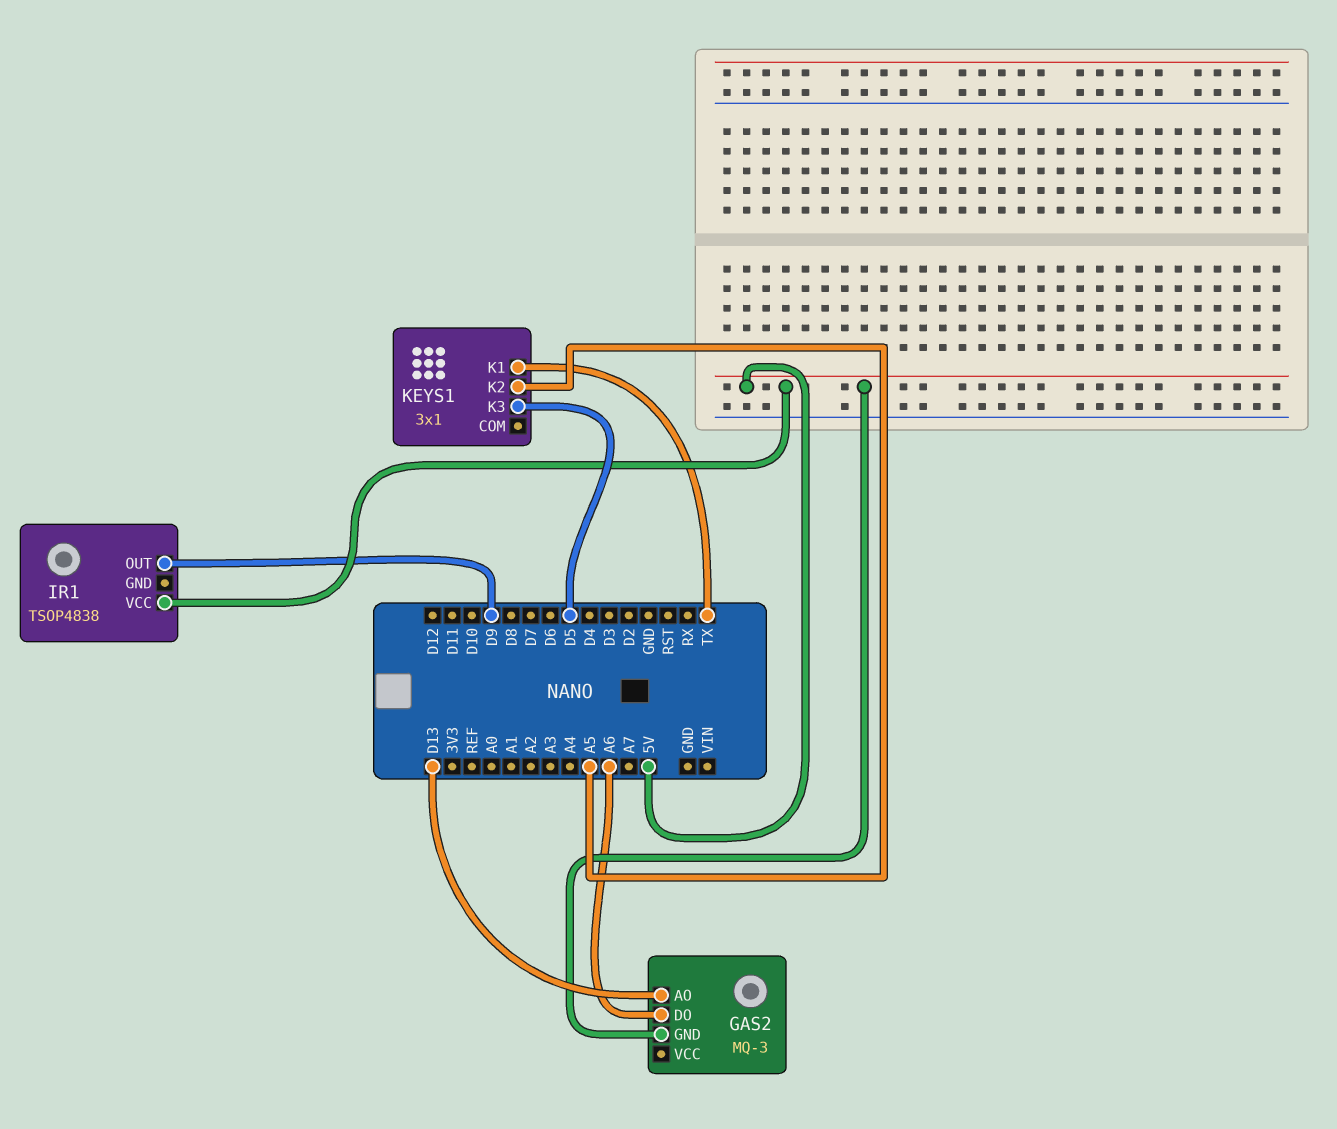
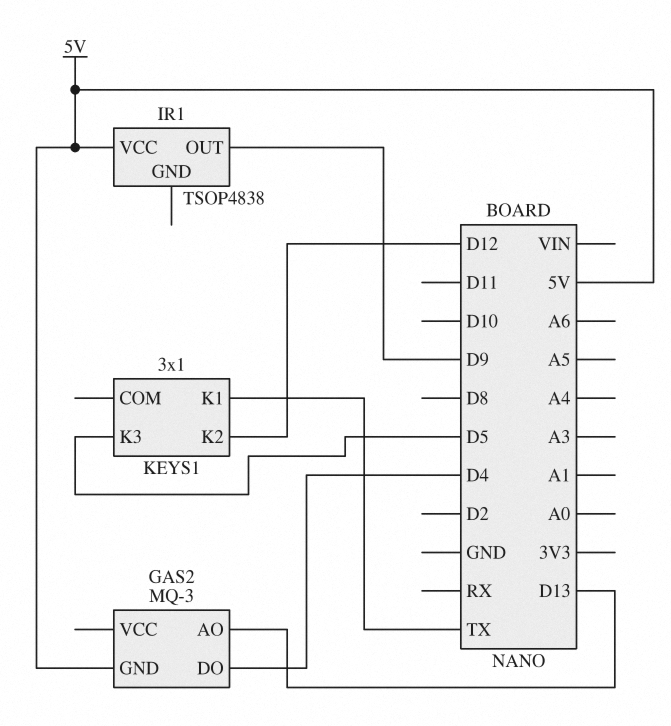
GAS2 pin DO: A6 -> D4
KEYS1 pin K2: A5 -> D12

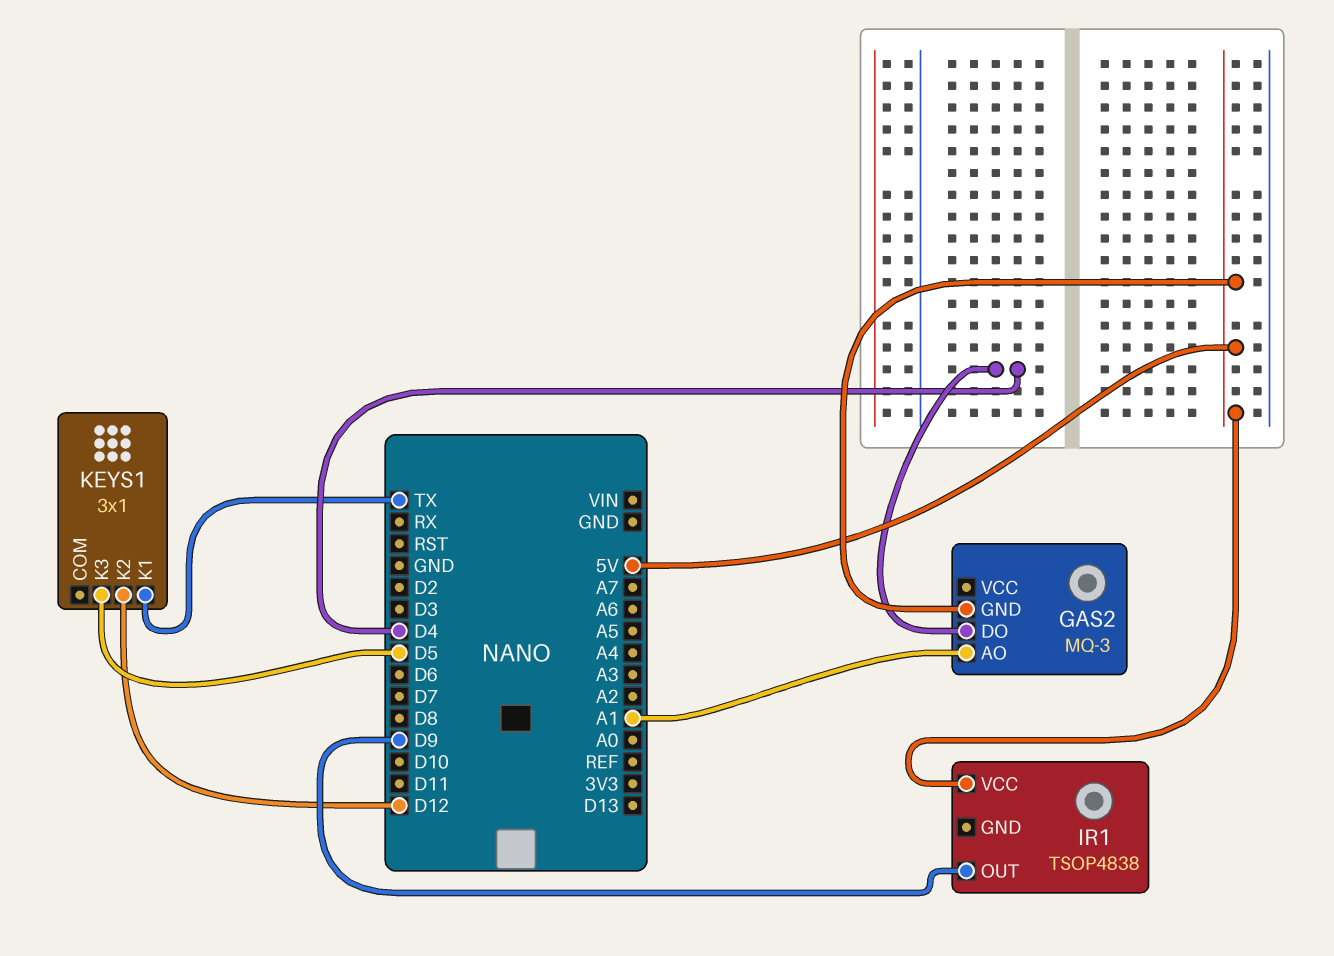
GAS2 pin AO: D13 -> A1

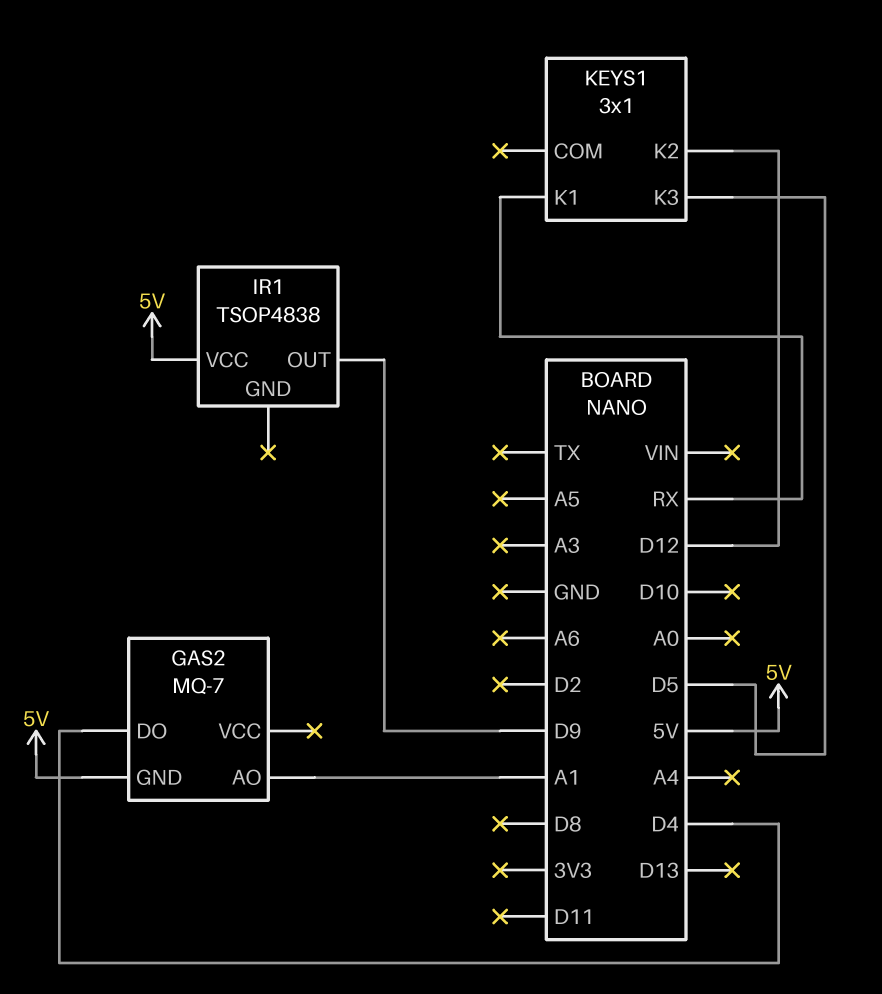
GAS2: MQ-3 -> MQ-7
KEYS1 pin K1: TX -> RX

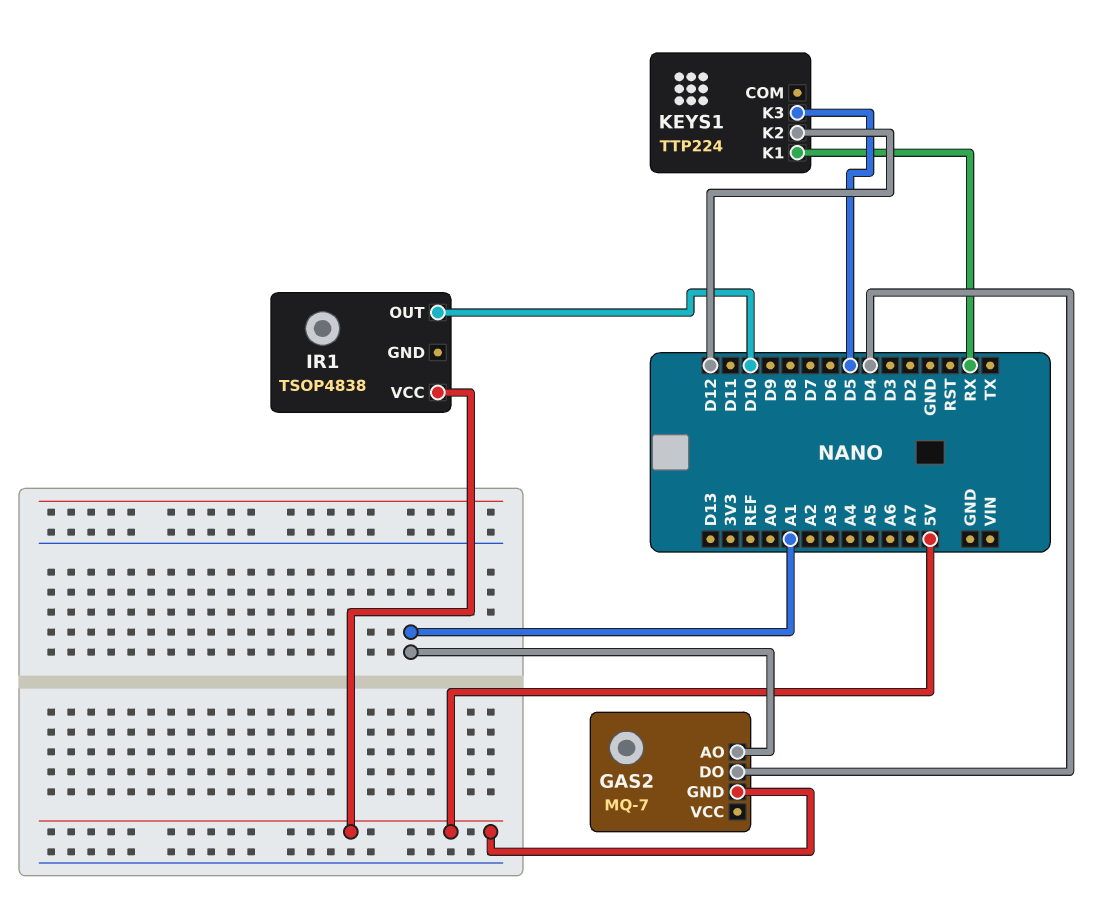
IR1 pin OUT: D9 -> D10
KEYS1: 3x1 -> TTP224

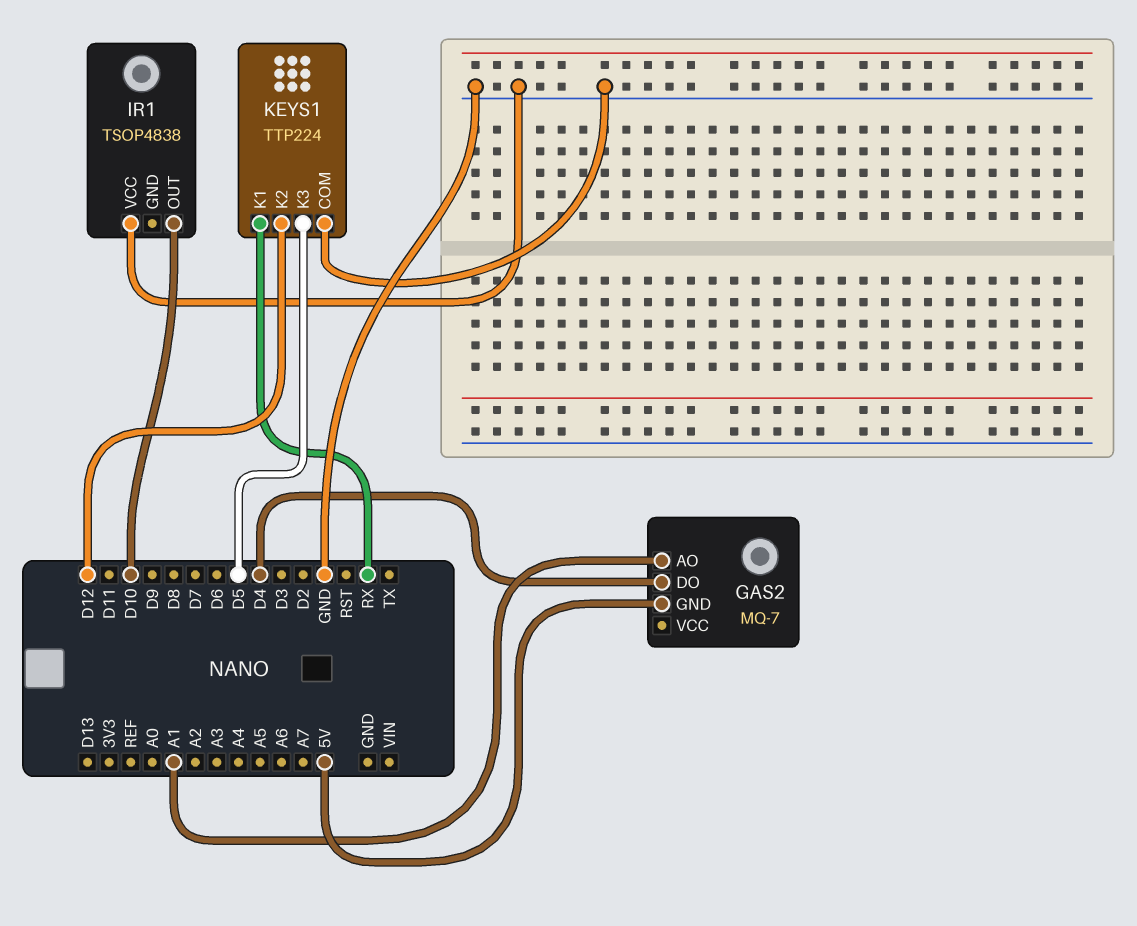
IR1 pin VCC: 5V -> GND
KEYS1 pin COM: none -> GND

